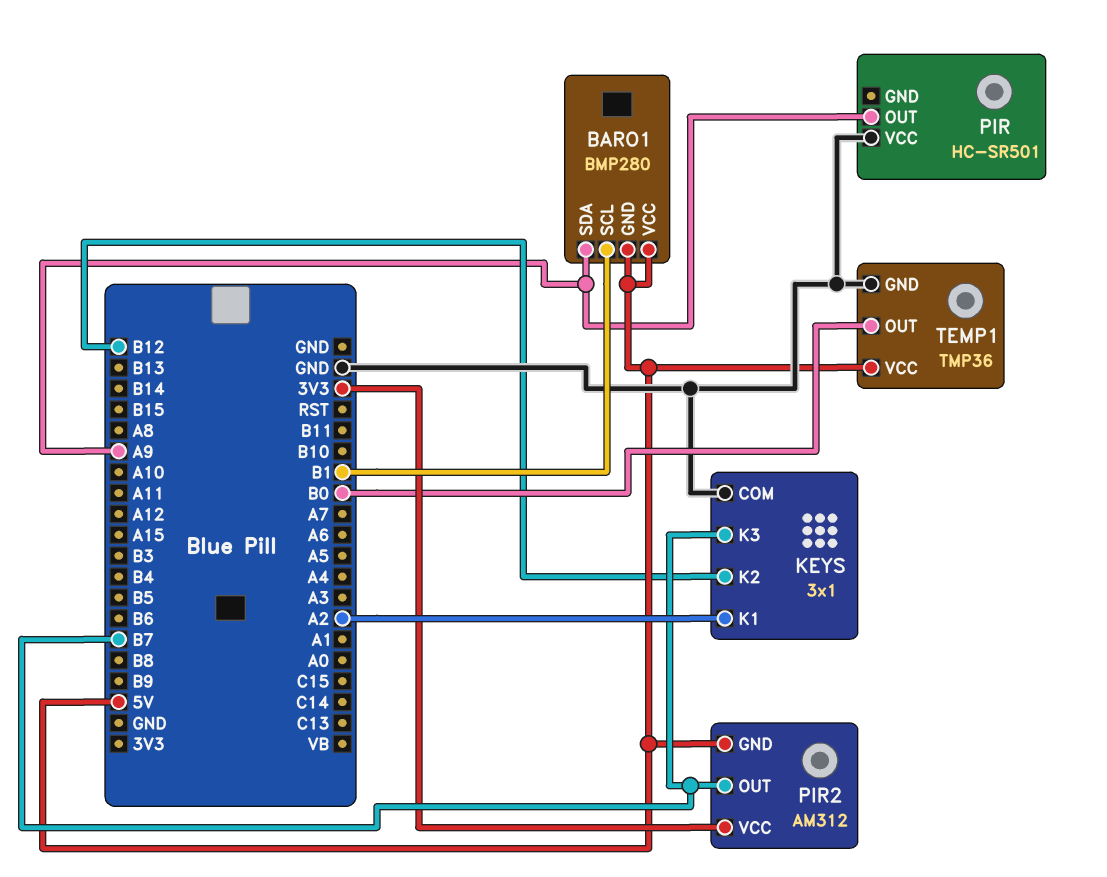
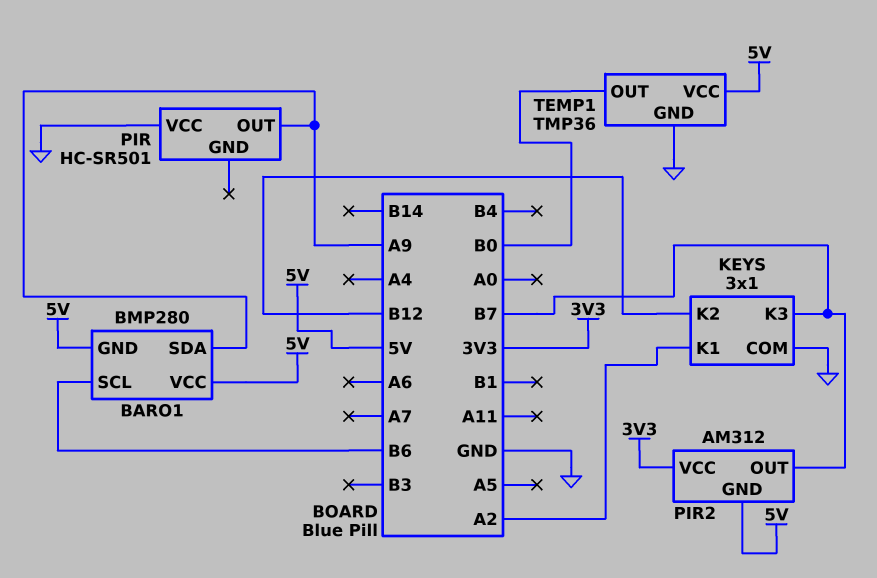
BARO1 pin SCL: B1 -> B6

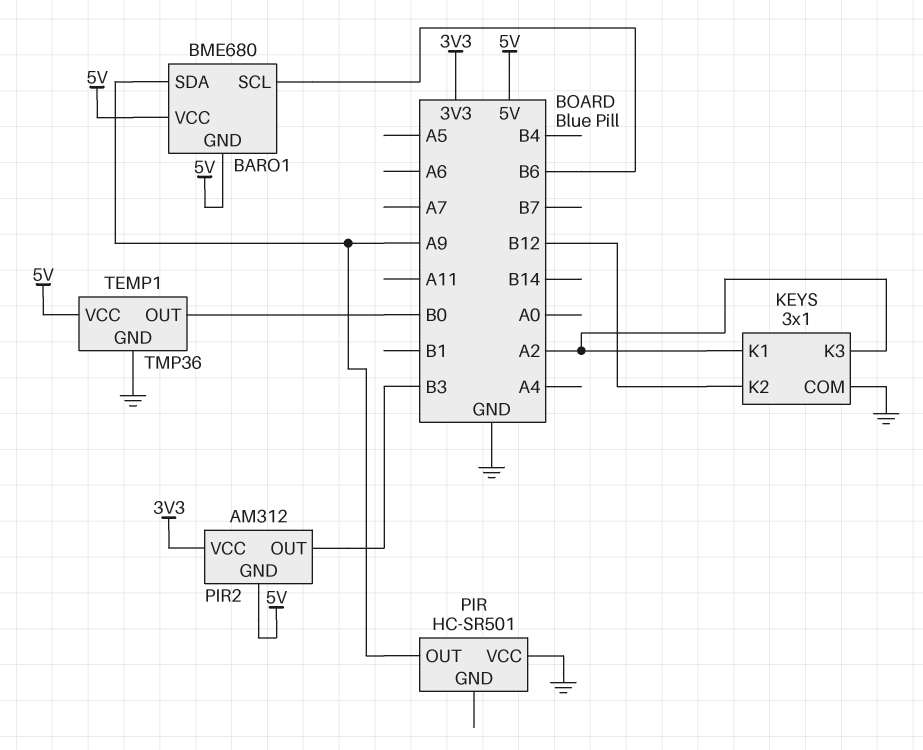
BARO1: BMP280 -> BME680
KEYS pin K3: B7 -> A2
PIR2 pin OUT: B7 -> B3

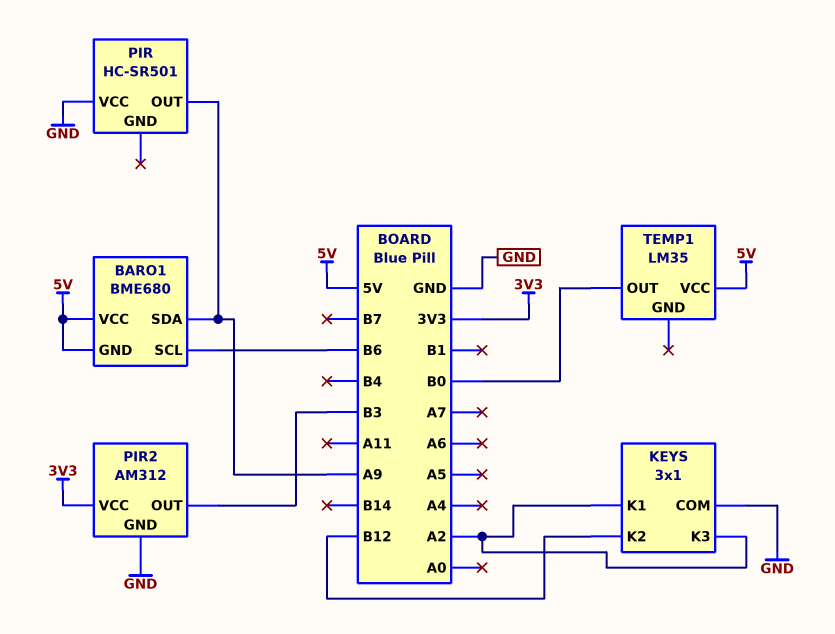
PIR2 pin GND: 5V -> GND
TEMP1: TMP36 -> LM35
TEMP1 pin GND: GND -> none

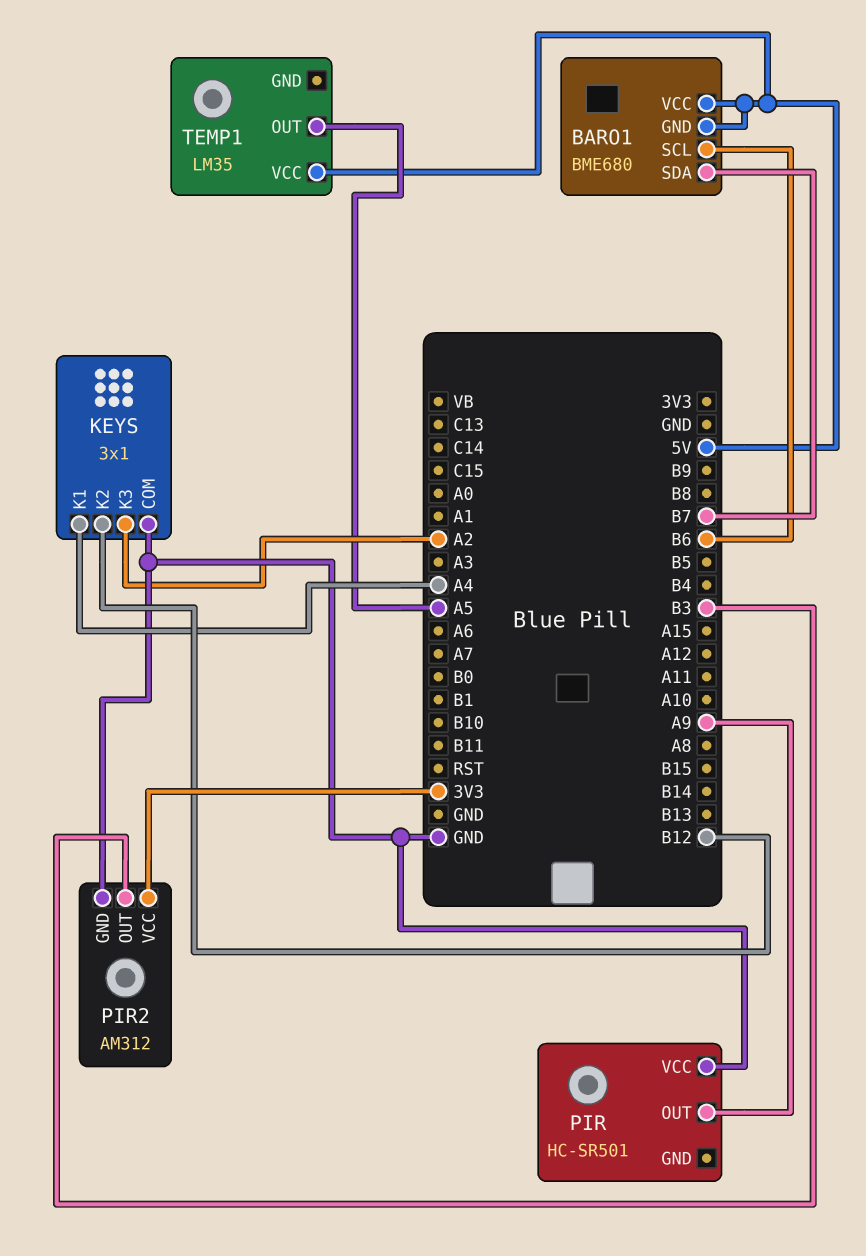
BARO1 pin SDA: A9 -> B7
KEYS pin K1: A2 -> A4
TEMP1 pin OUT: B0 -> A5

